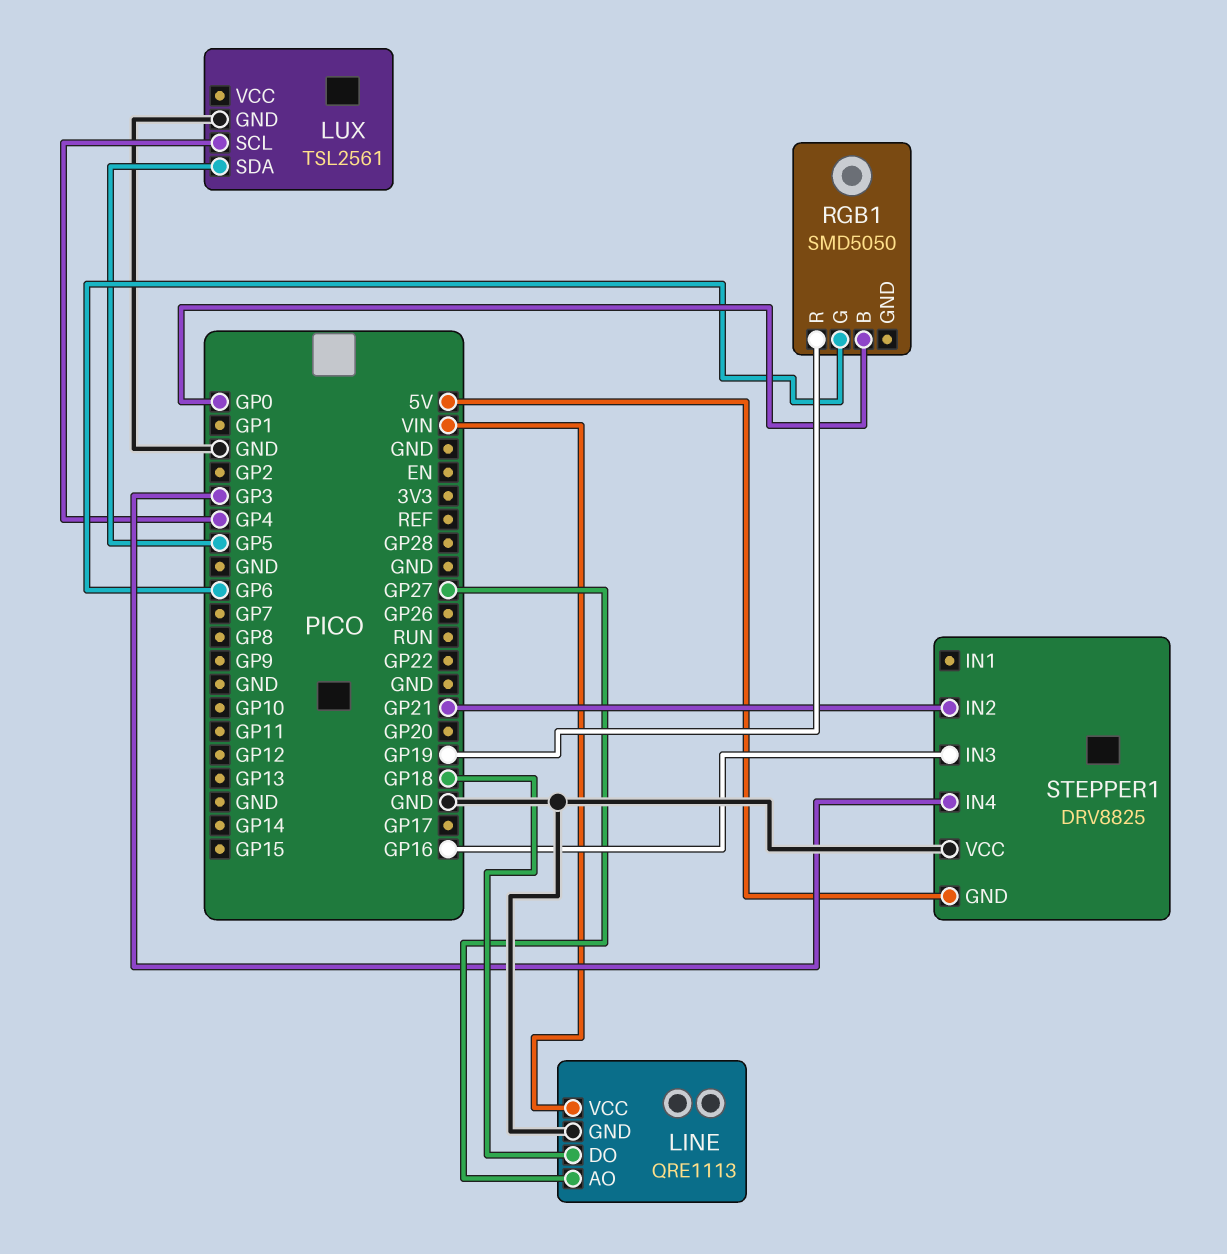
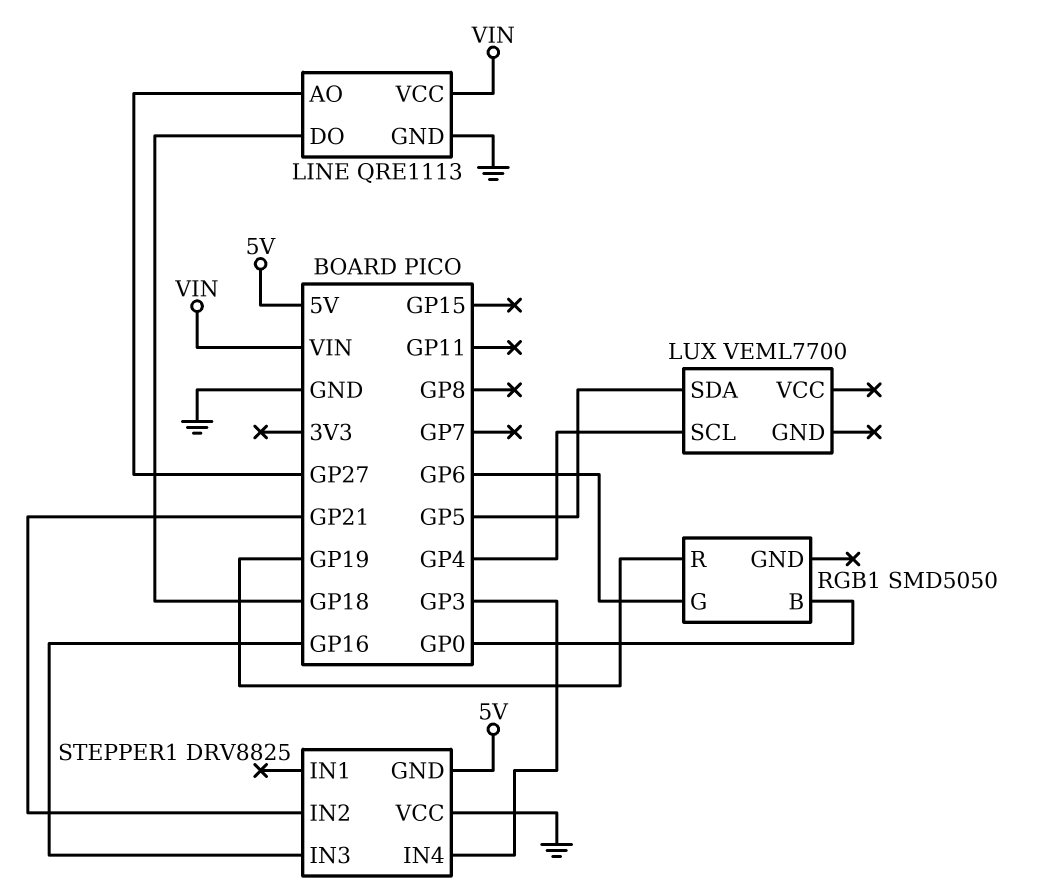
LUX: TSL2561 -> VEML7700
LUX pin GND: GND -> none

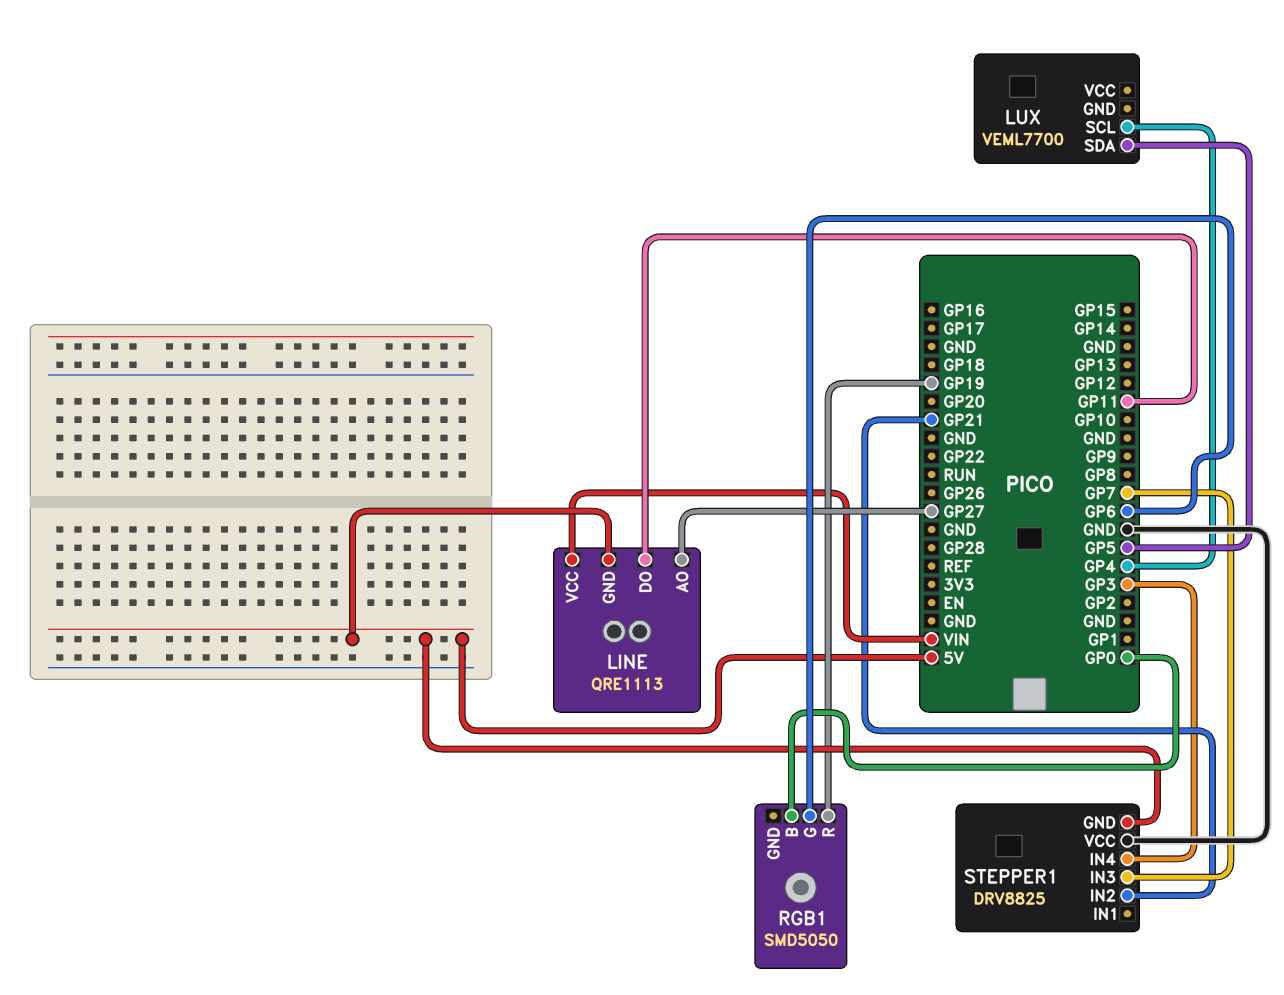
LINE pin DO: GP18 -> GP11
LINE pin GND: GND -> 5V
STEPPER1 pin IN3: GP16 -> GP7

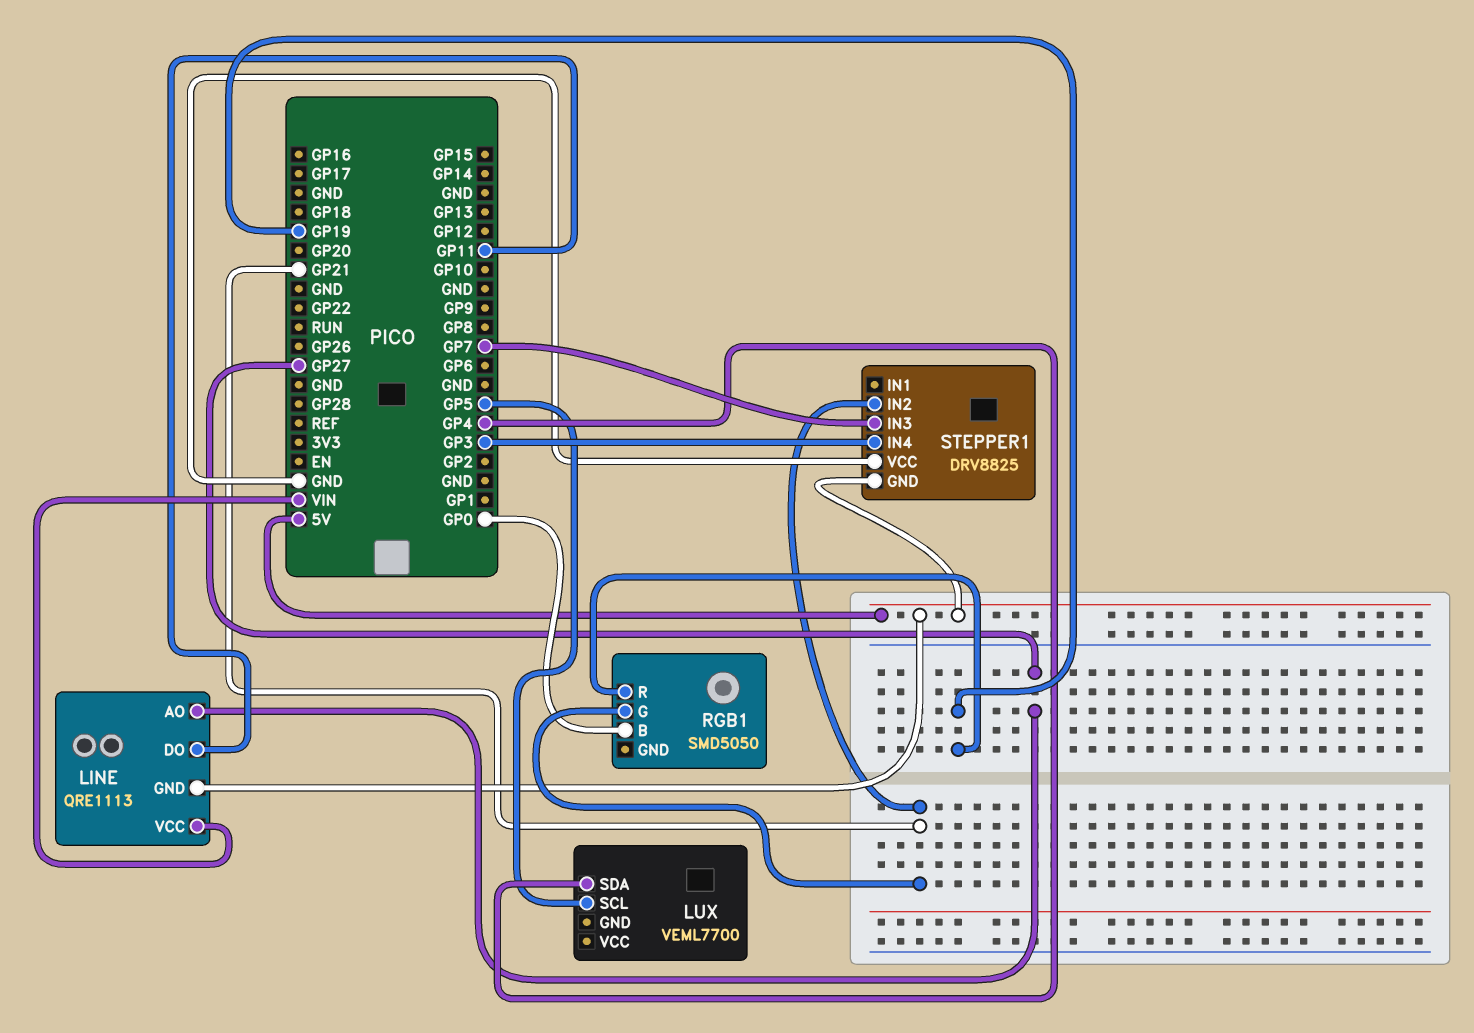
LUX pin SCL: GP4 -> GP5
LUX pin SDA: GP5 -> GP4
RGB1 pin G: GP6 -> GP21

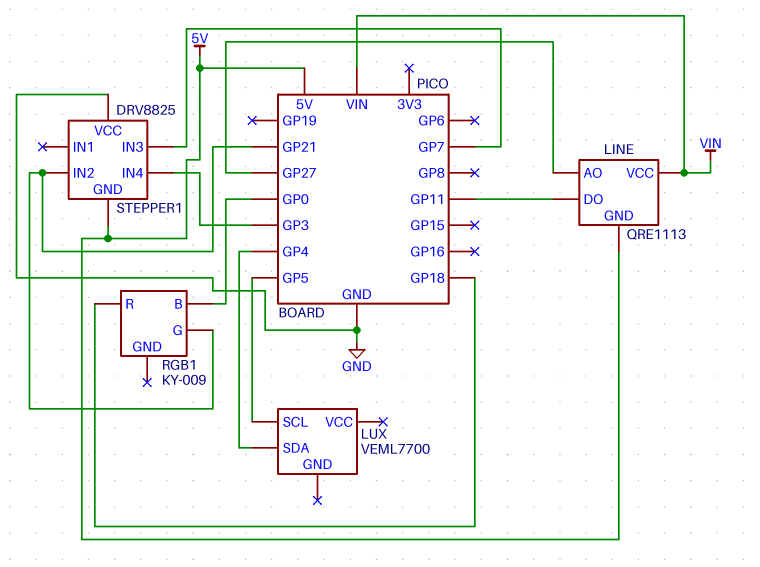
RGB1: SMD5050 -> KY-009
RGB1 pin R: GP19 -> GP18

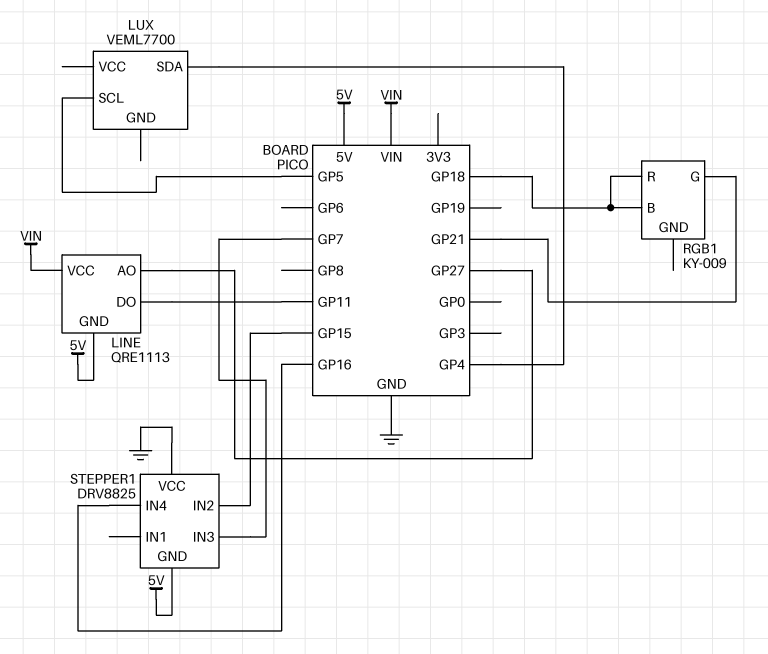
RGB1 pin B: GP0 -> GP18
STEPPER1 pin IN2: GP21 -> GP15
STEPPER1 pin IN4: GP3 -> GP16

